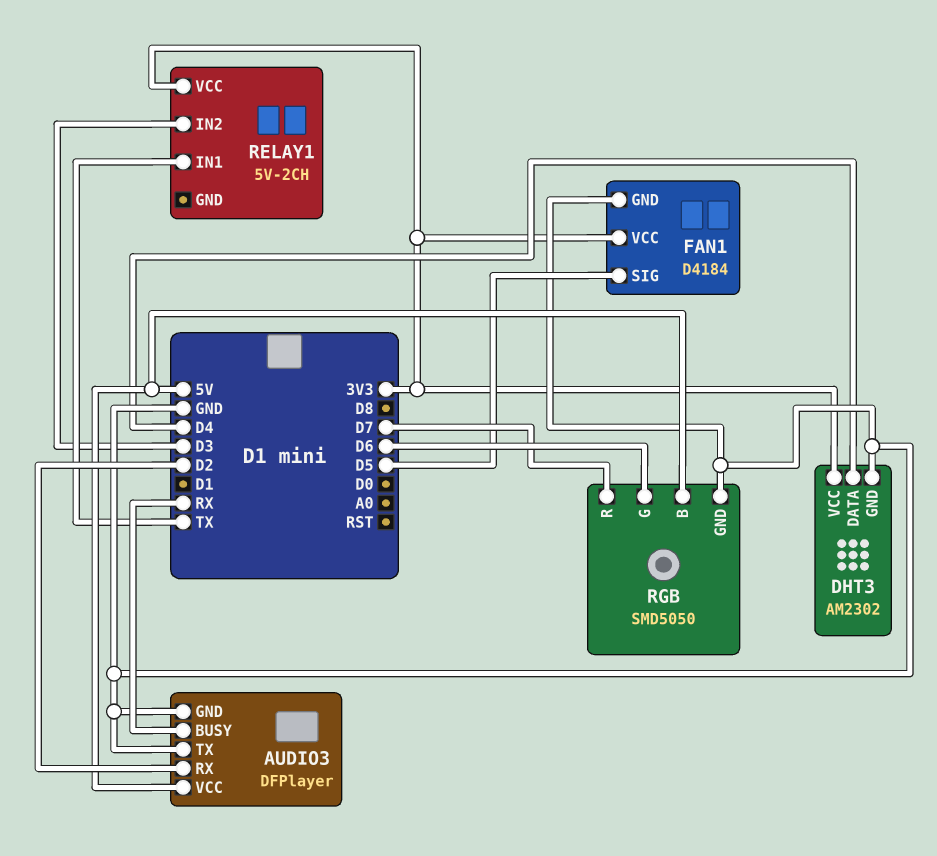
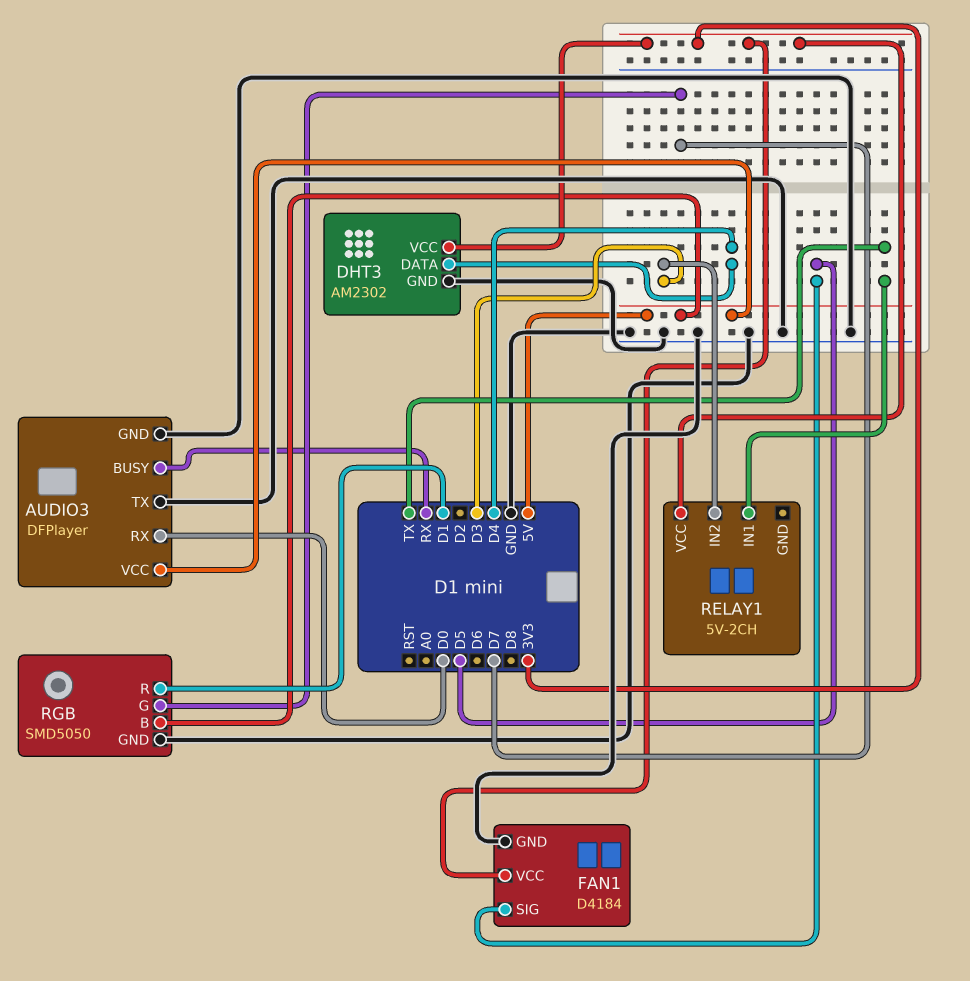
AUDIO3 pin RX: D2 -> D0
RGB pin G: D6 -> D7
RGB pin R: D7 -> D1

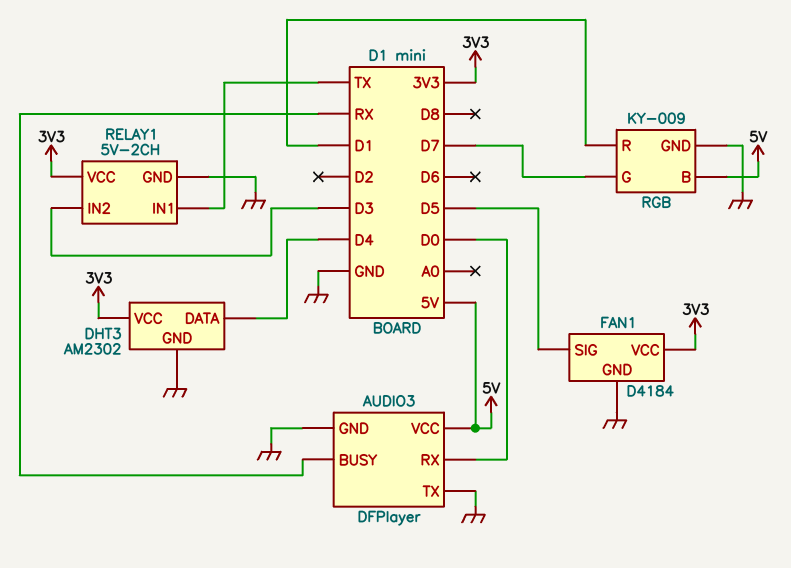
RELAY1 pin GND: none -> GND
RGB: SMD5050 -> KY-009

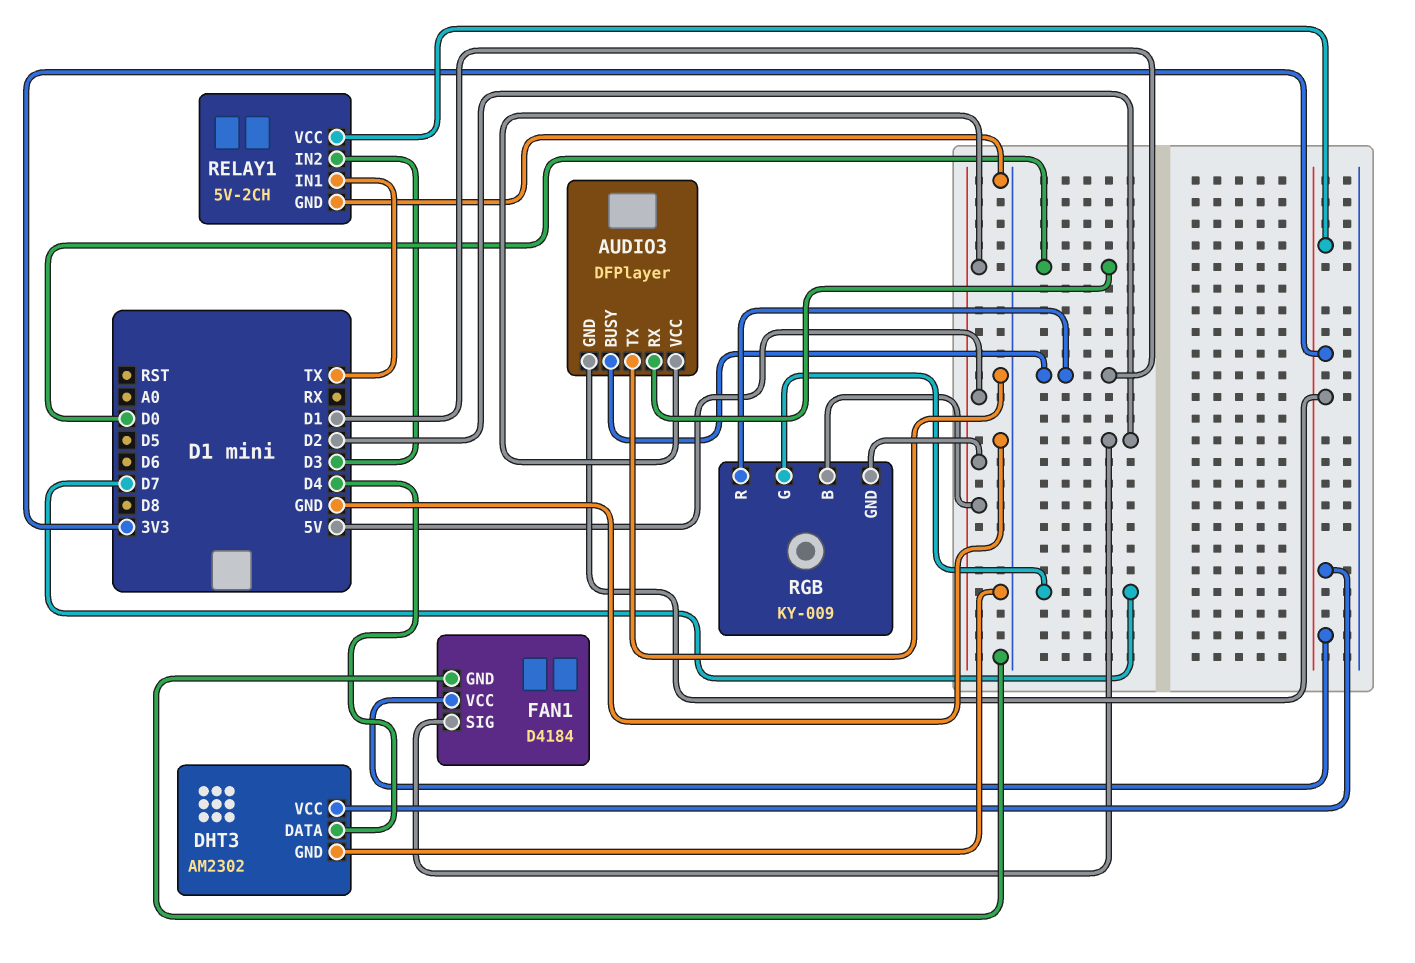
AUDIO3 pin BUSY: RX -> D1
AUDIO3 pin GND: GND -> 3V3
FAN1 pin SIG: D5 -> D2
RGB pin GND: GND -> 5V

